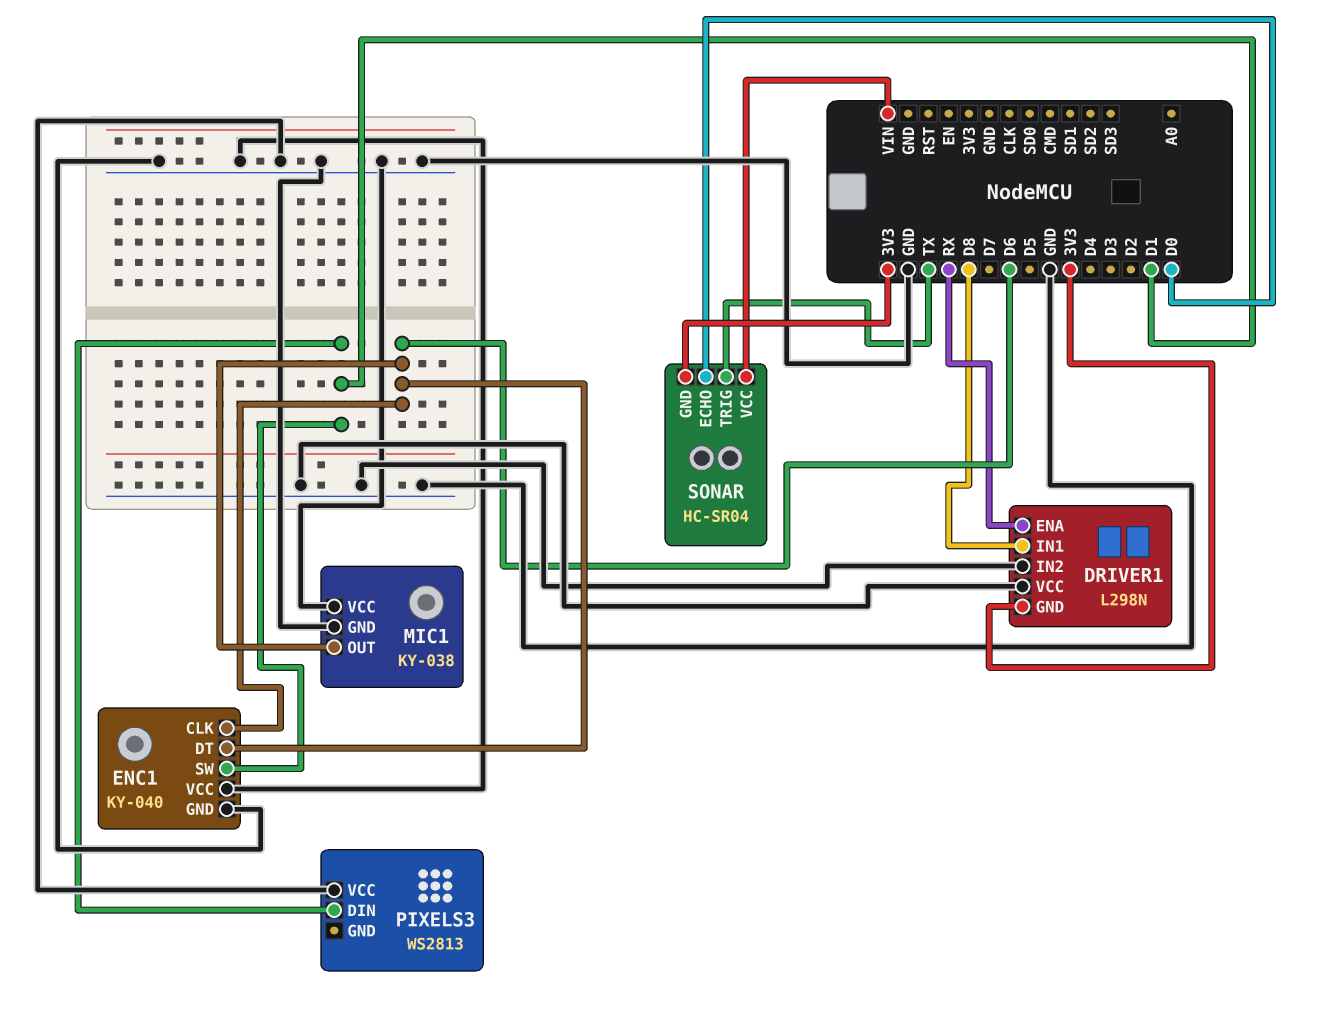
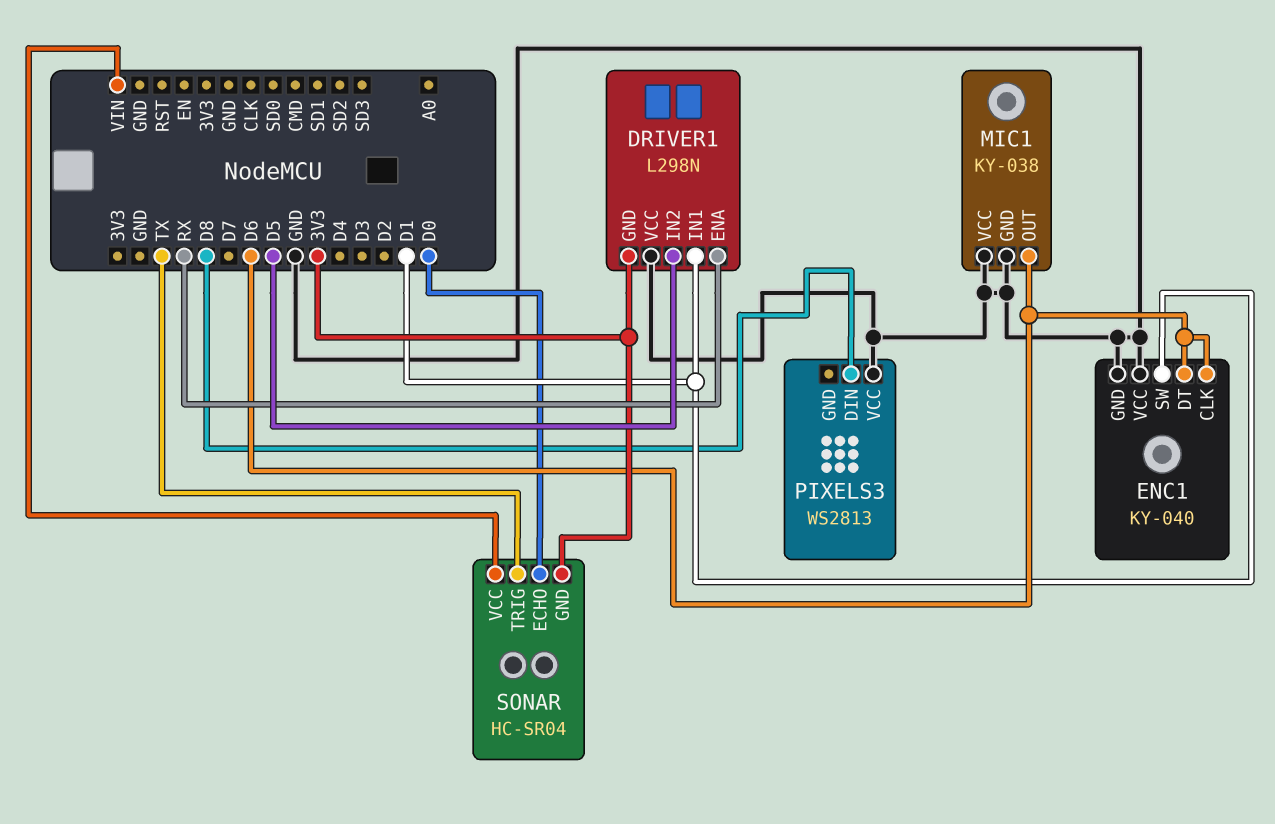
DRIVER1 pin IN1: D8 -> D1
DRIVER1 pin IN2: GND -> D5
PIXELS3 pin DIN: D1 -> D8

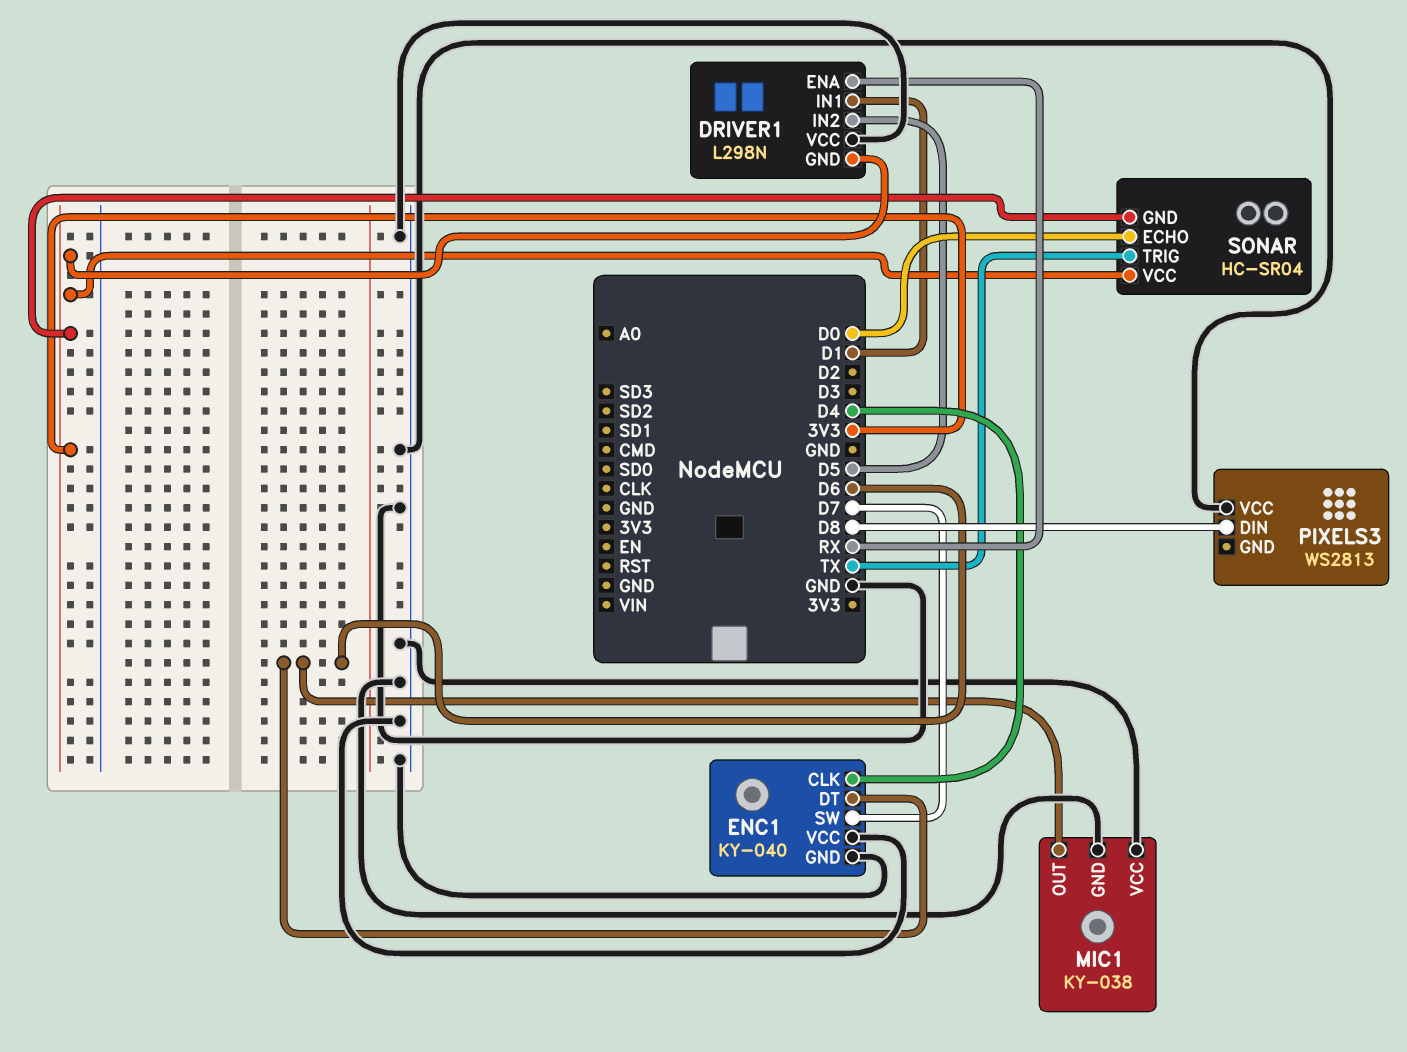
ENC1 pin CLK: D6 -> D4
ENC1 pin SW: D1 -> D7
SONAR pin VCC: VIN -> 3V3

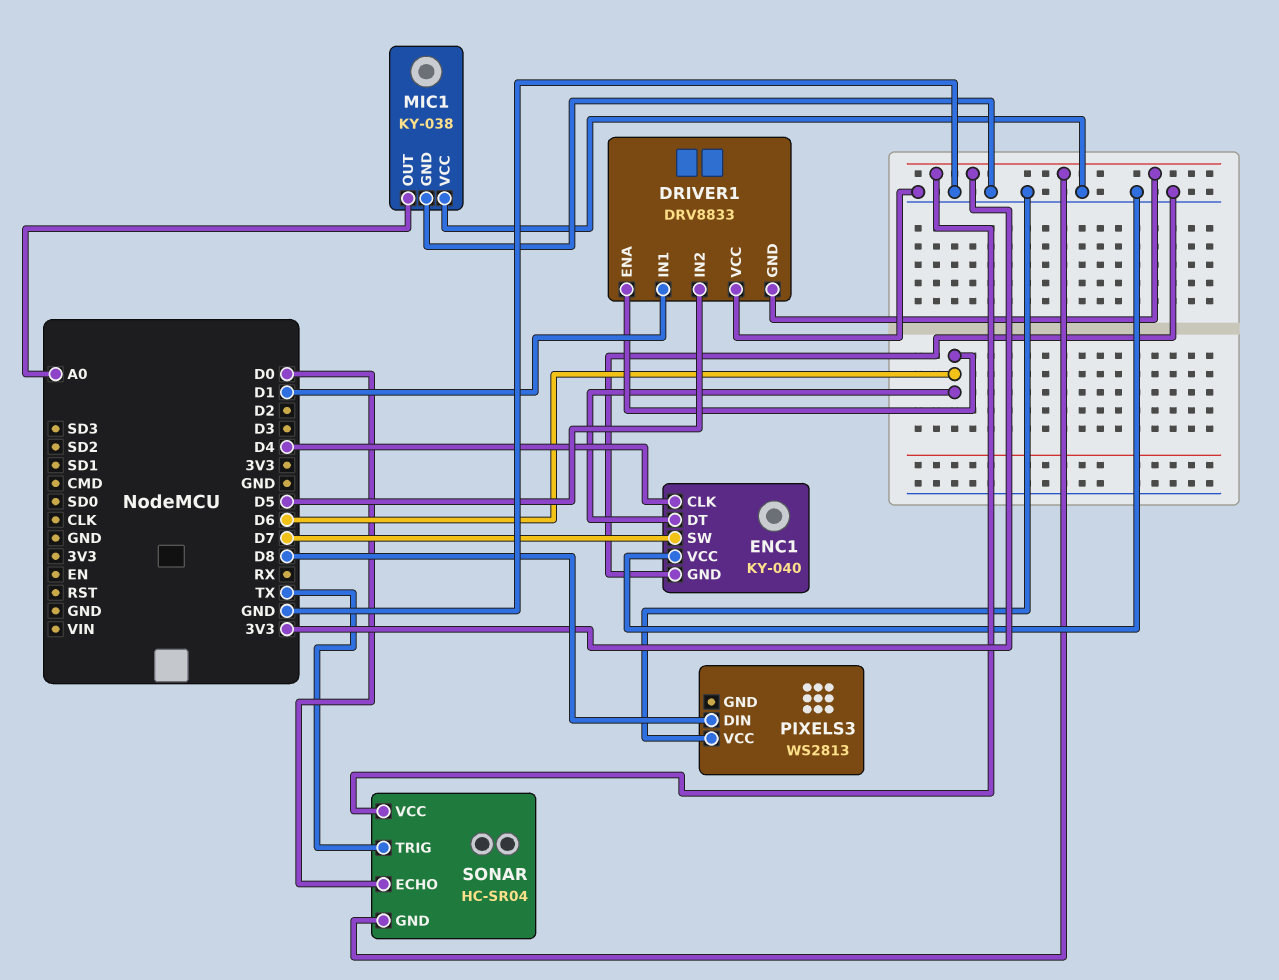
DRIVER1: L298N -> DRV8833
DRIVER1 pin ENA: RX -> D6
MIC1 pin OUT: D6 -> A0

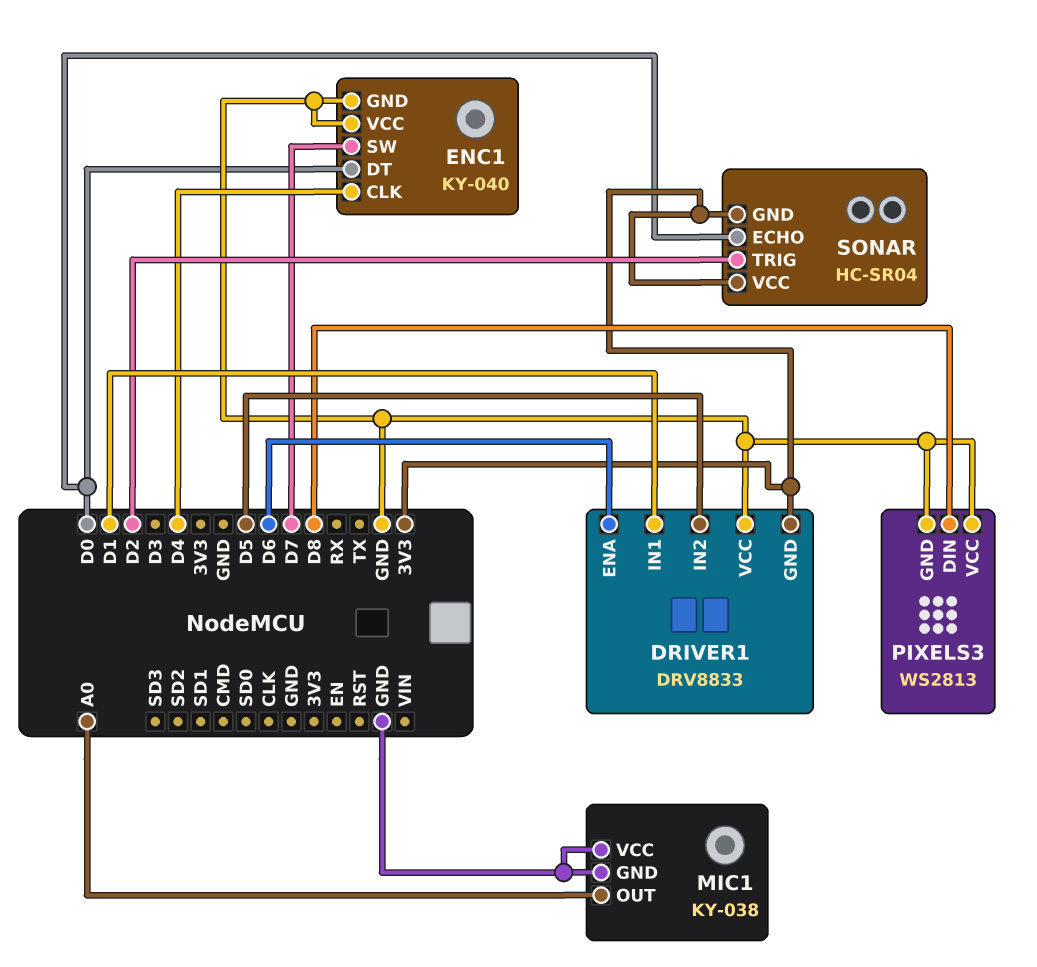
ENC1 pin DT: D6 -> D0
PIXELS3 pin GND: none -> GND
SONAR pin TRIG: TX -> D2

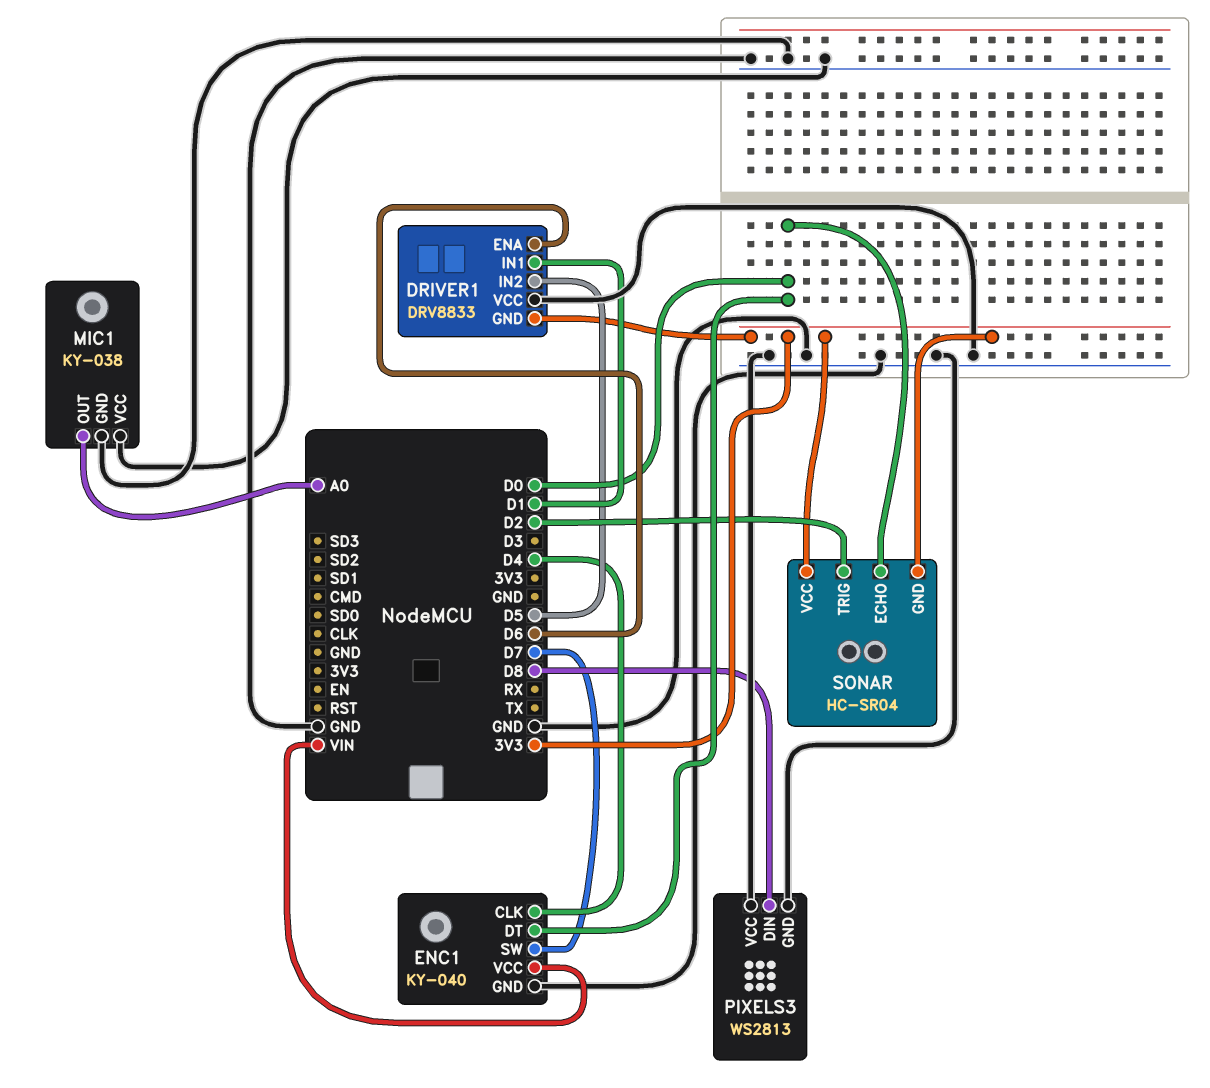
ENC1 pin VCC: GND -> VIN

